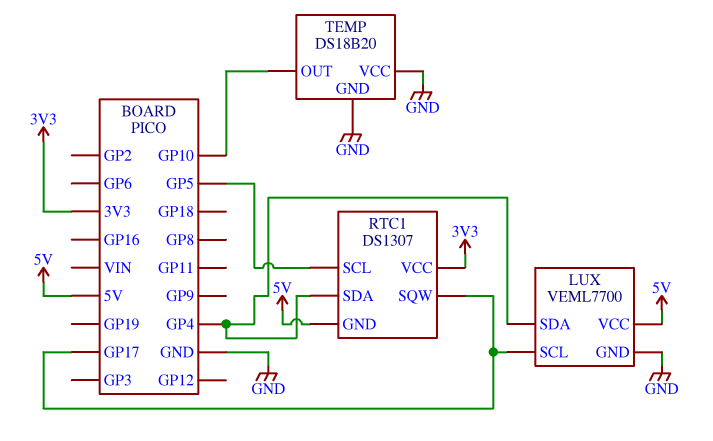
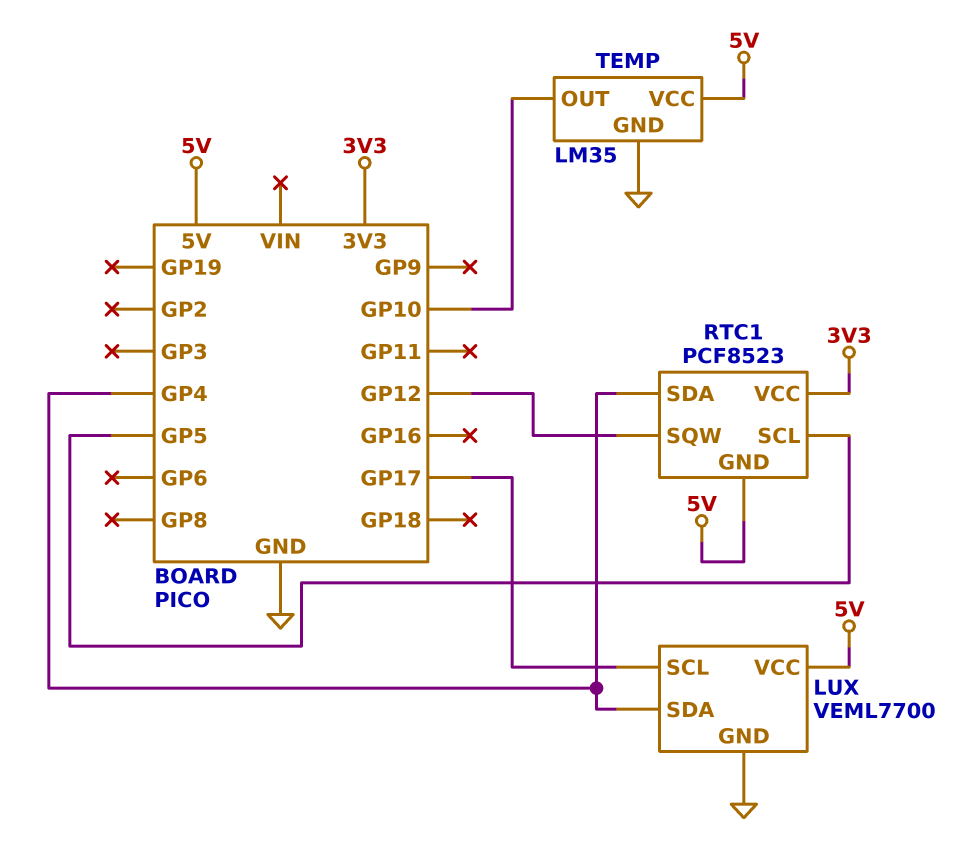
RTC1: DS1307 -> PCF8523
RTC1 pin SQW: GP17 -> GP12
TEMP: DS18B20 -> LM35
TEMP pin VCC: GND -> 5V

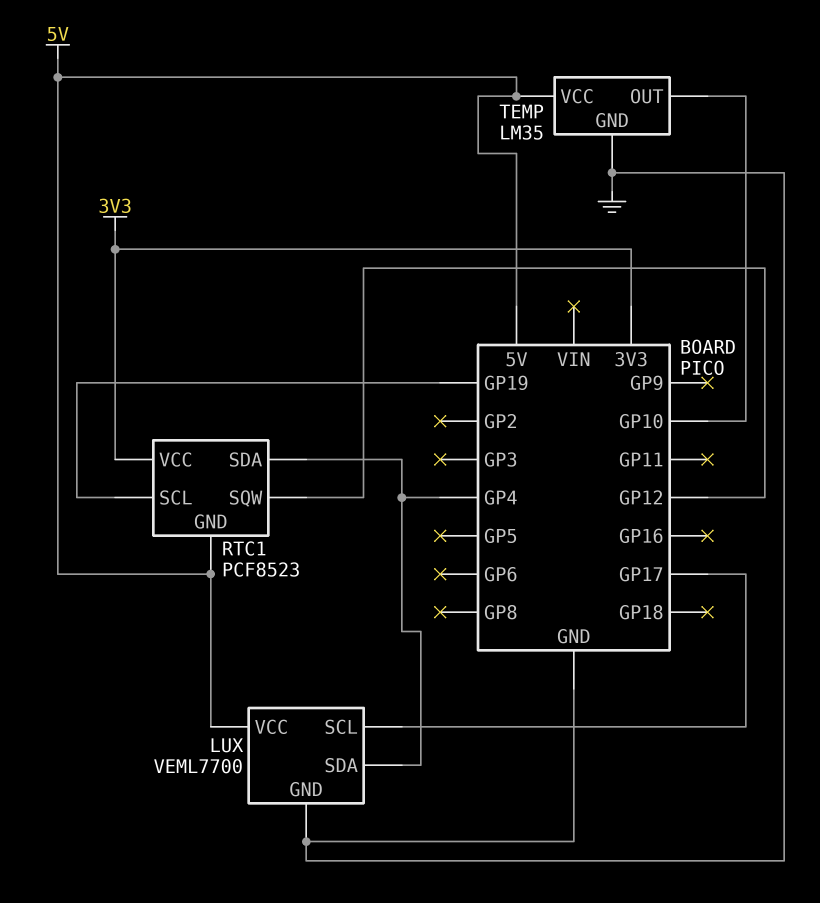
RTC1 pin SCL: GP5 -> GP19

